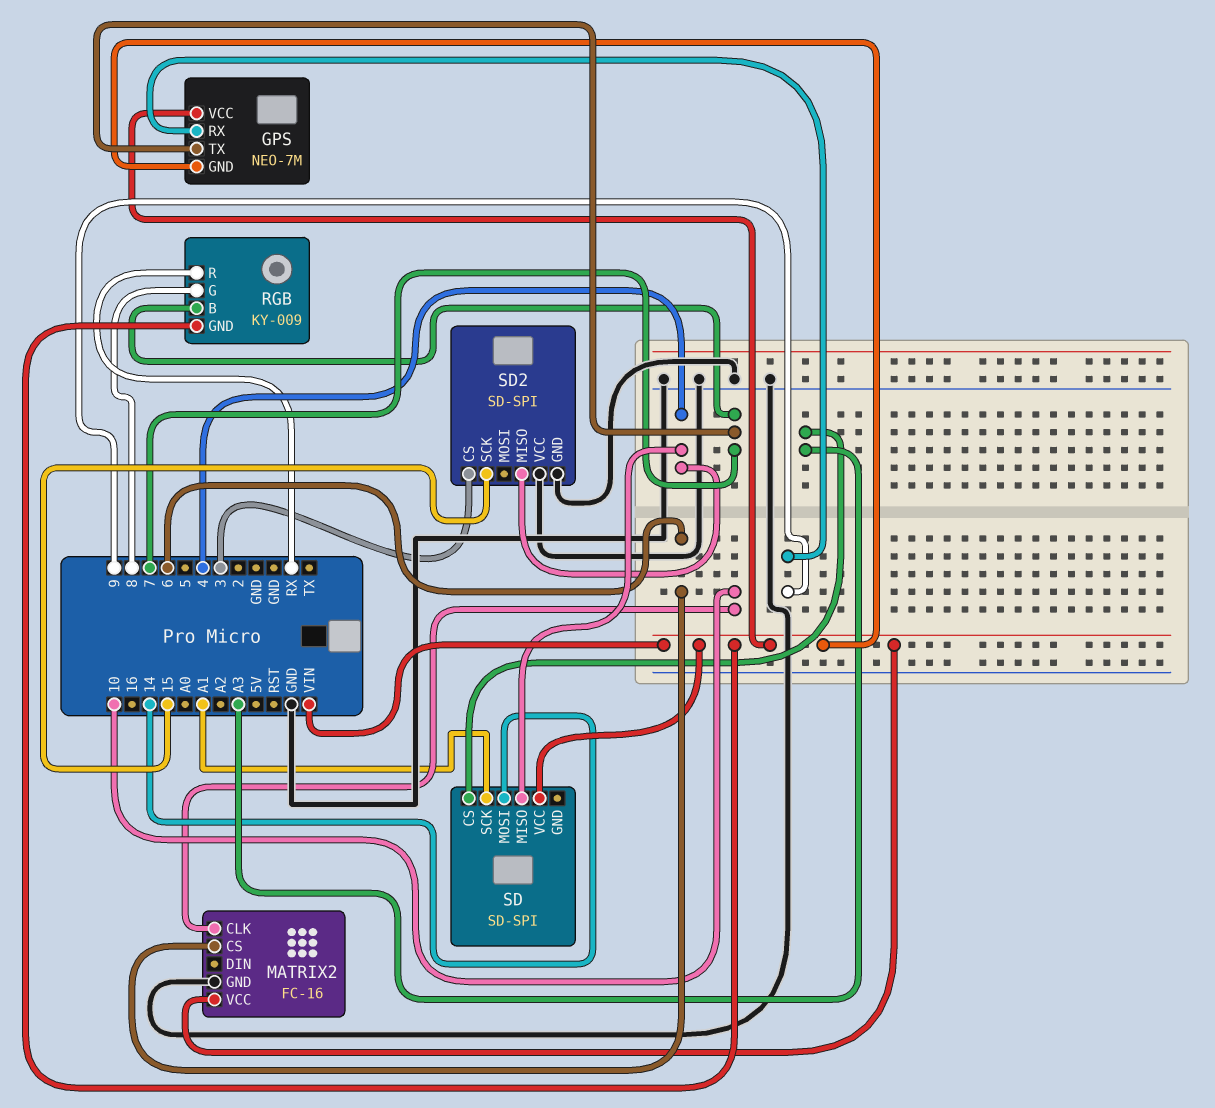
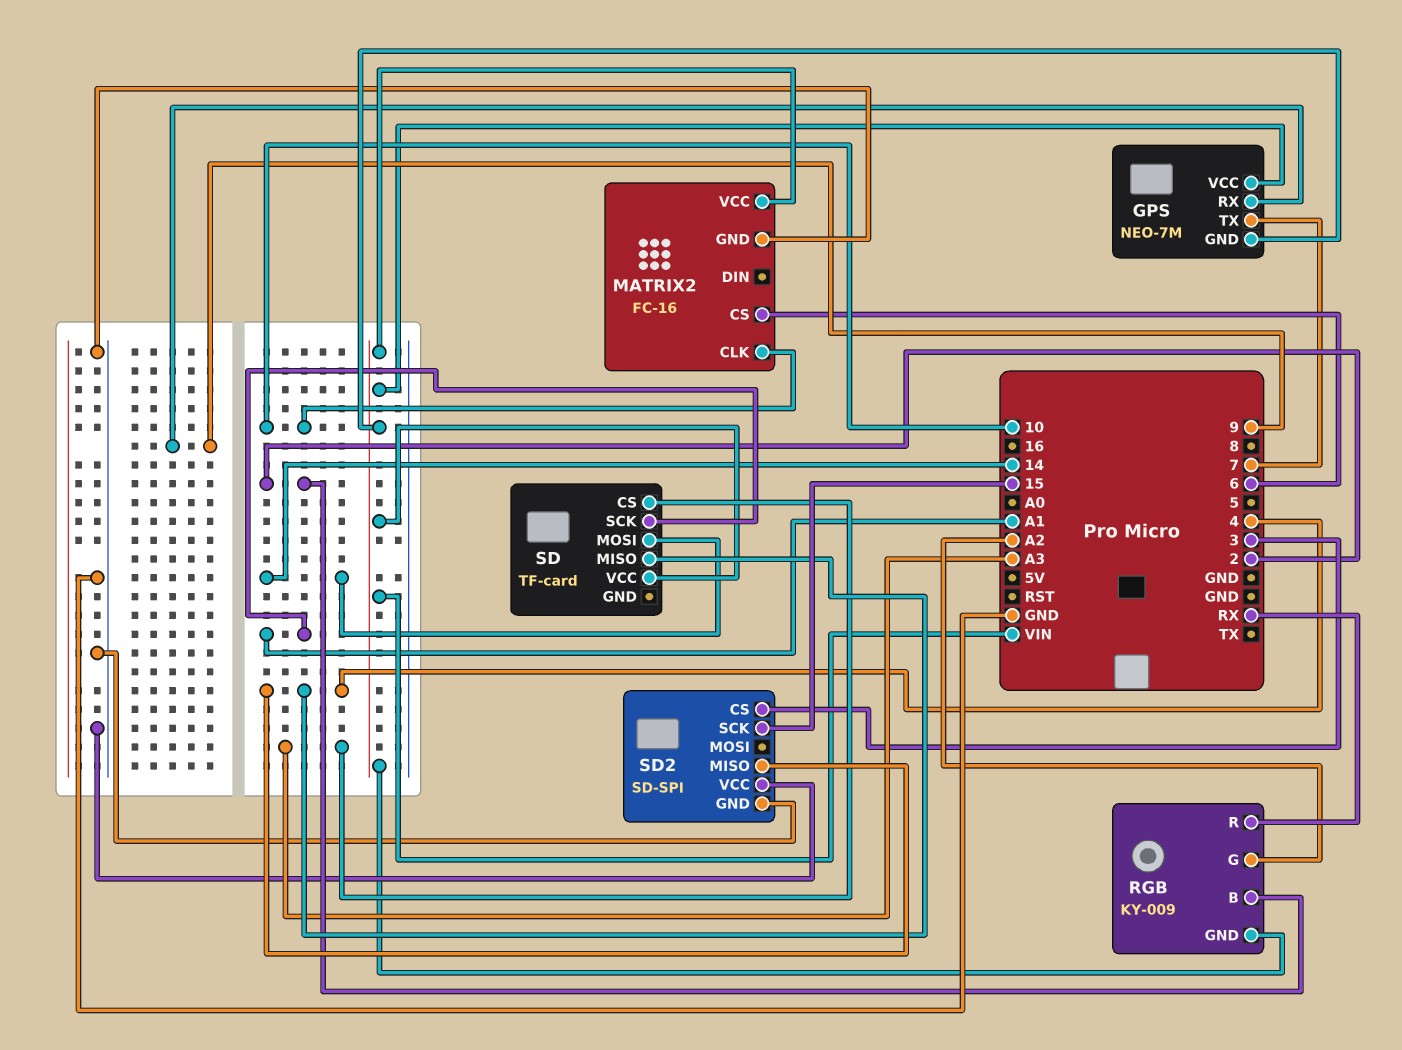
RGB pin B: 7 -> 2
RGB pin G: 8 -> A2
SD: SD-SPI -> TF-card

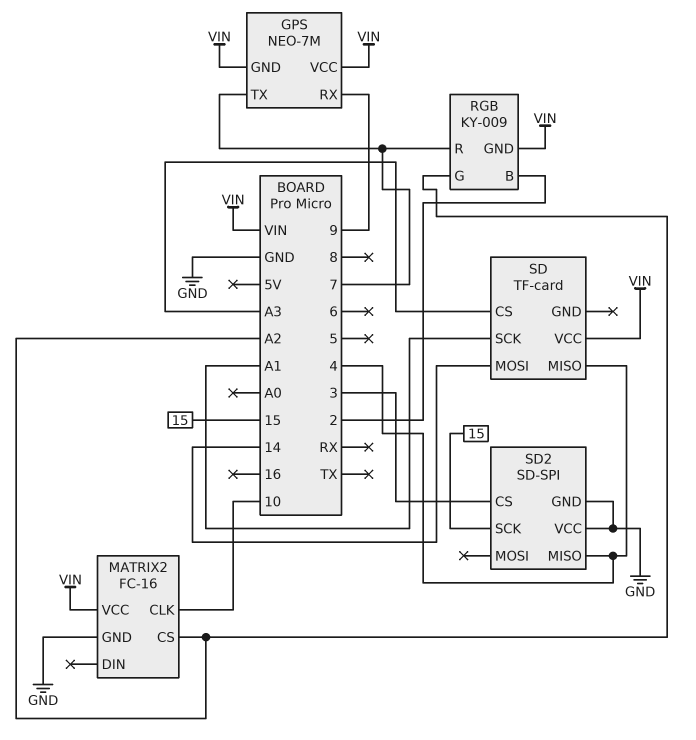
MATRIX2 pin CS: 6 -> A2
RGB pin R: RX -> 7

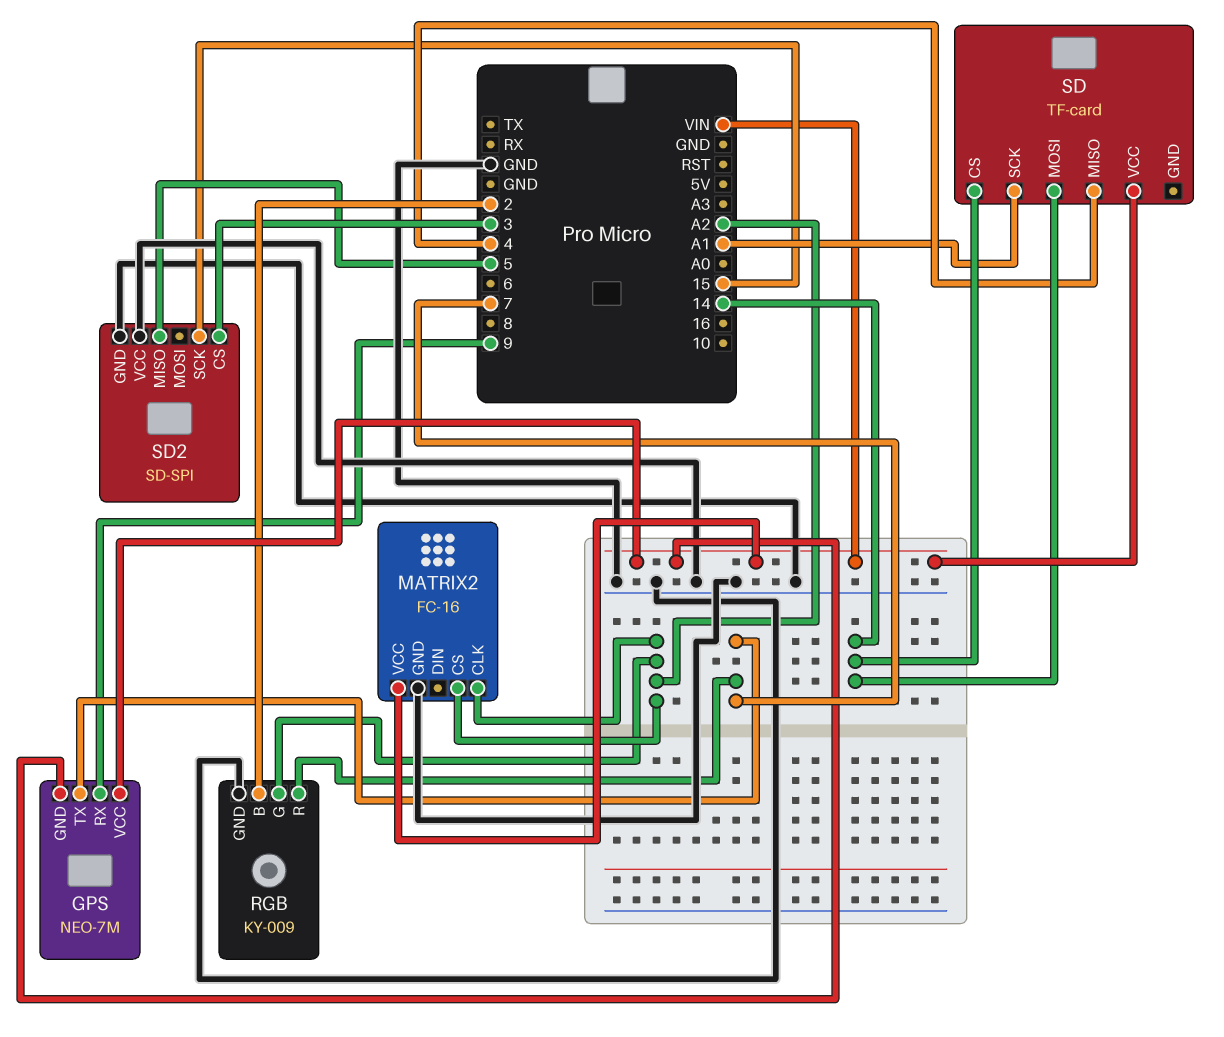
MATRIX2 pin CLK: 10 -> A2
RGB pin GND: VIN -> GND
SD pin CS: A3 -> 14
SD2 pin MISO: 4 -> 5

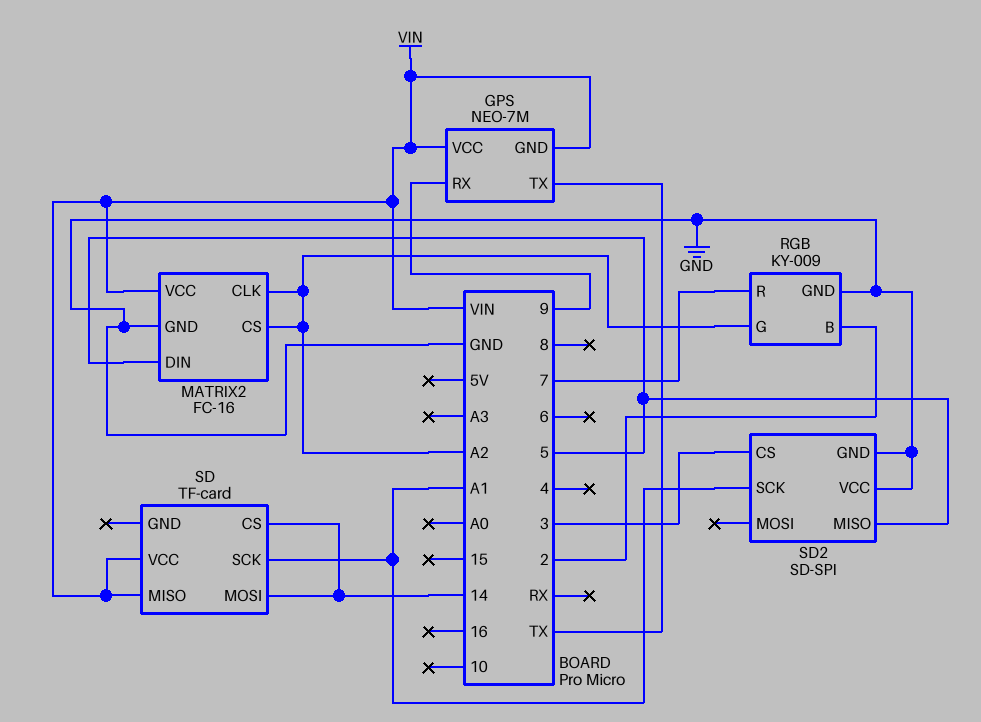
GPS pin TX: 7 -> TX
MATRIX2 pin DIN: none -> 5
SD pin MISO: 4 -> VIN
SD2 pin SCK: 15 -> A1

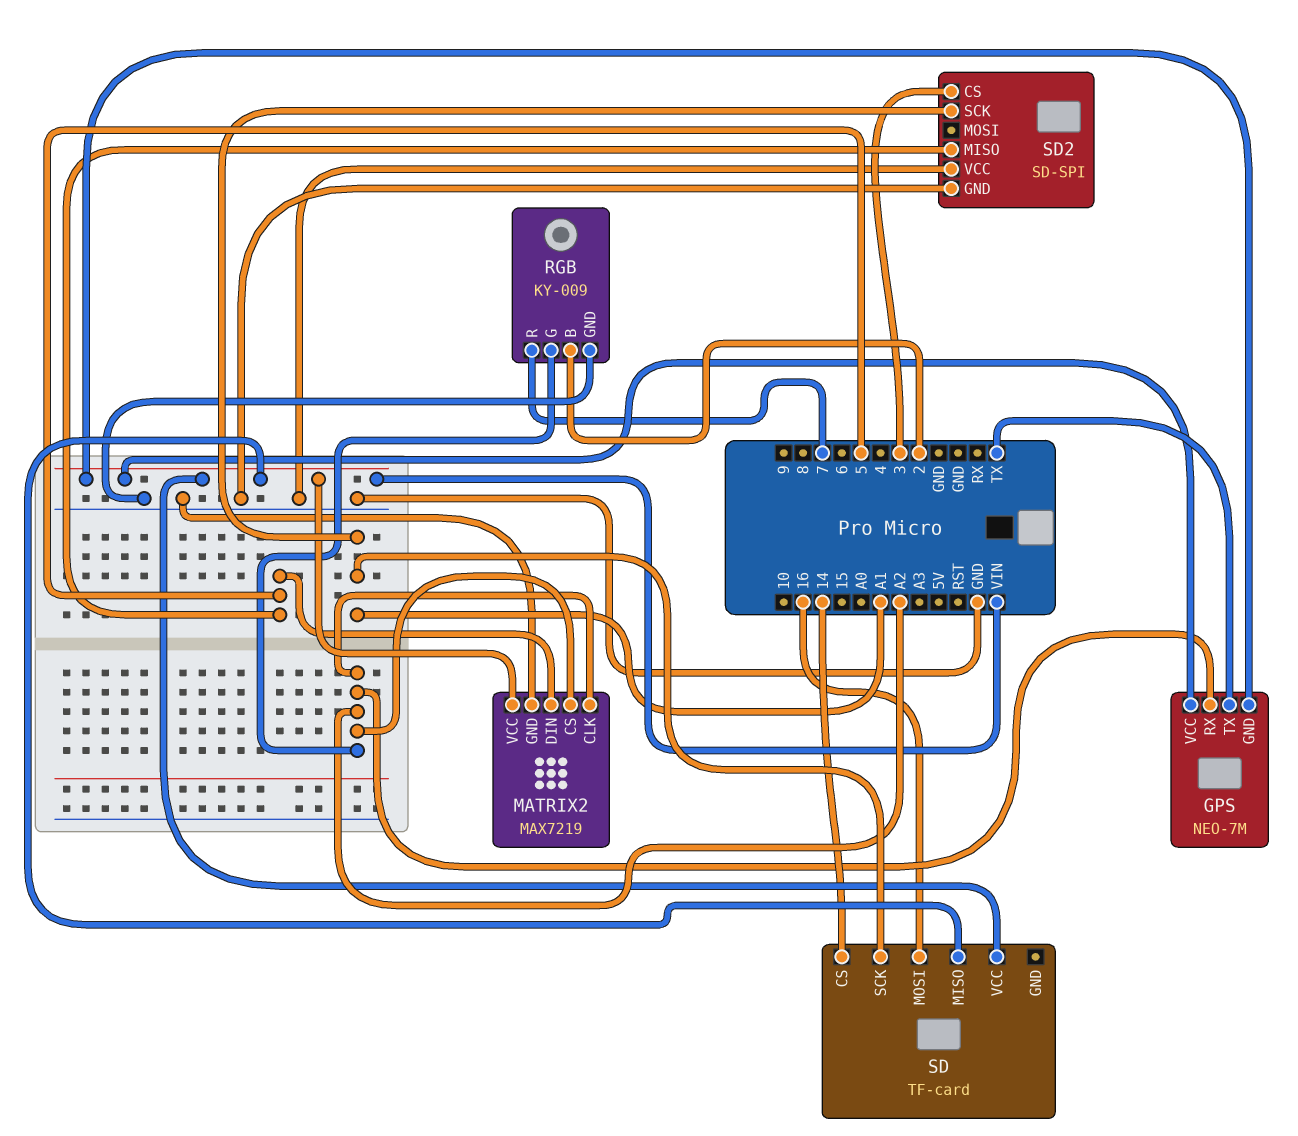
GPS pin RX: 9 -> A2
MATRIX2: FC-16 -> MAX7219
SD pin MOSI: 14 -> 16

